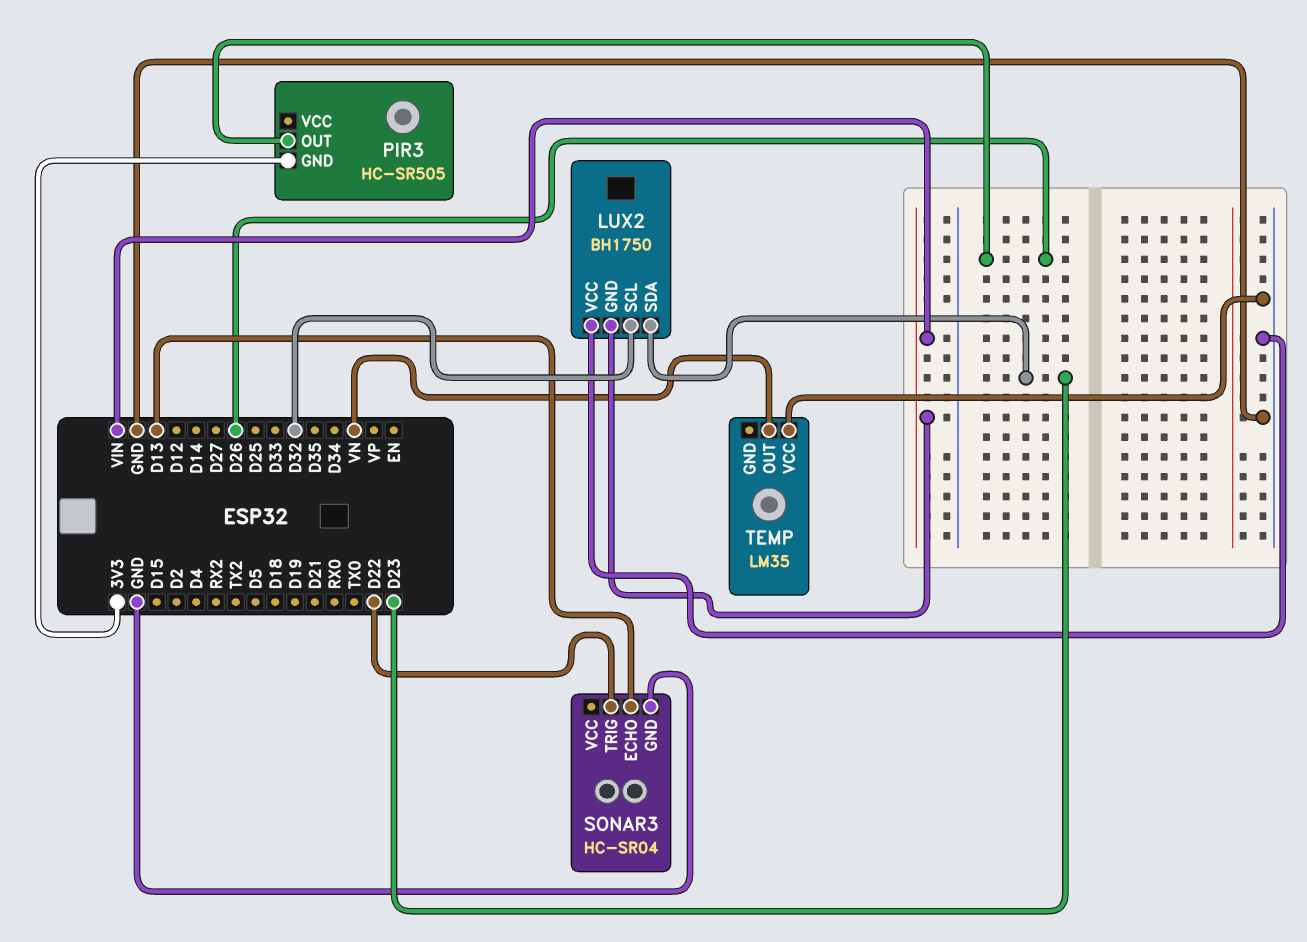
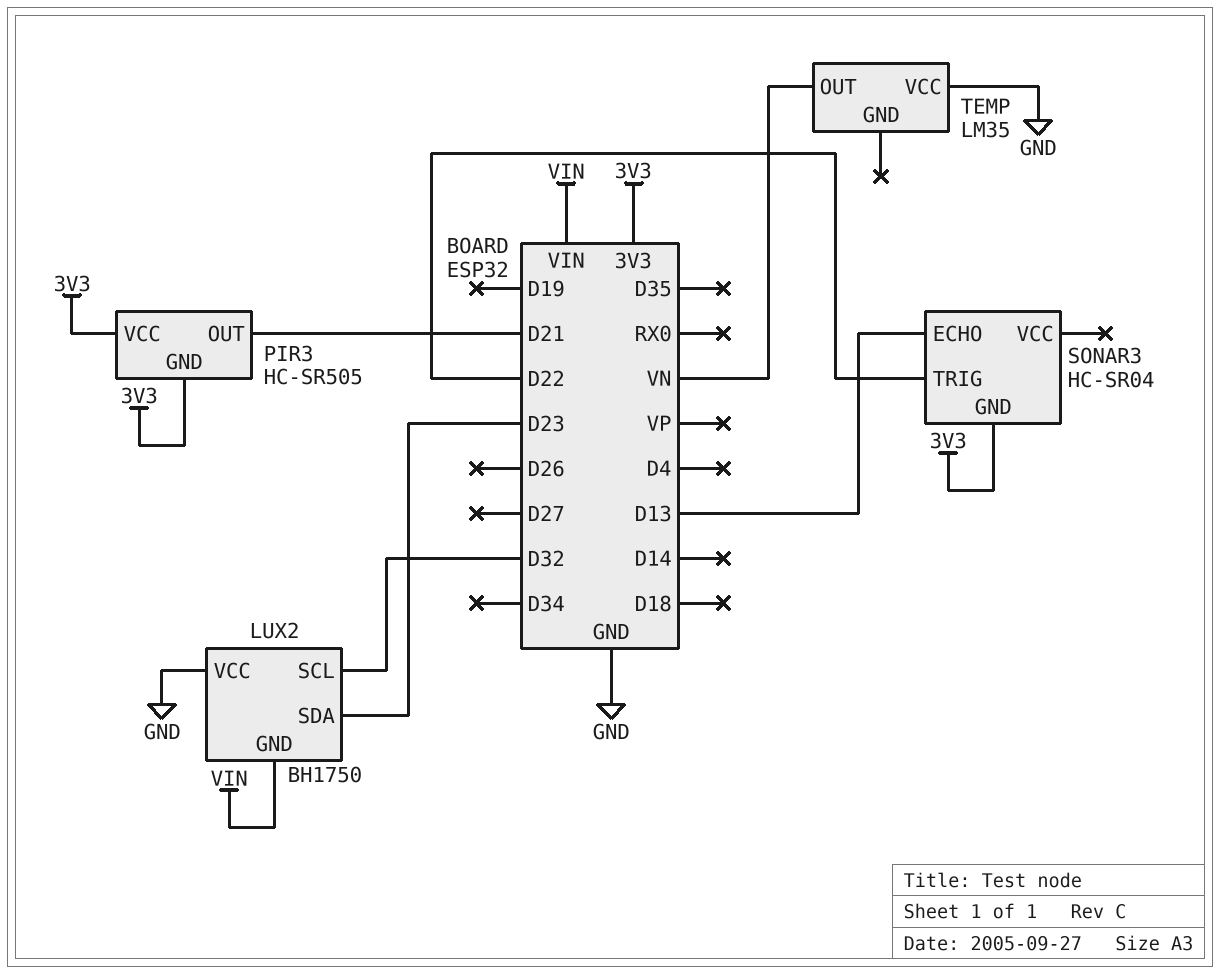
PIR3 pin OUT: D26 -> D21
PIR3 pin VCC: none -> 3V3
SONAR3 pin GND: GND -> 3V3

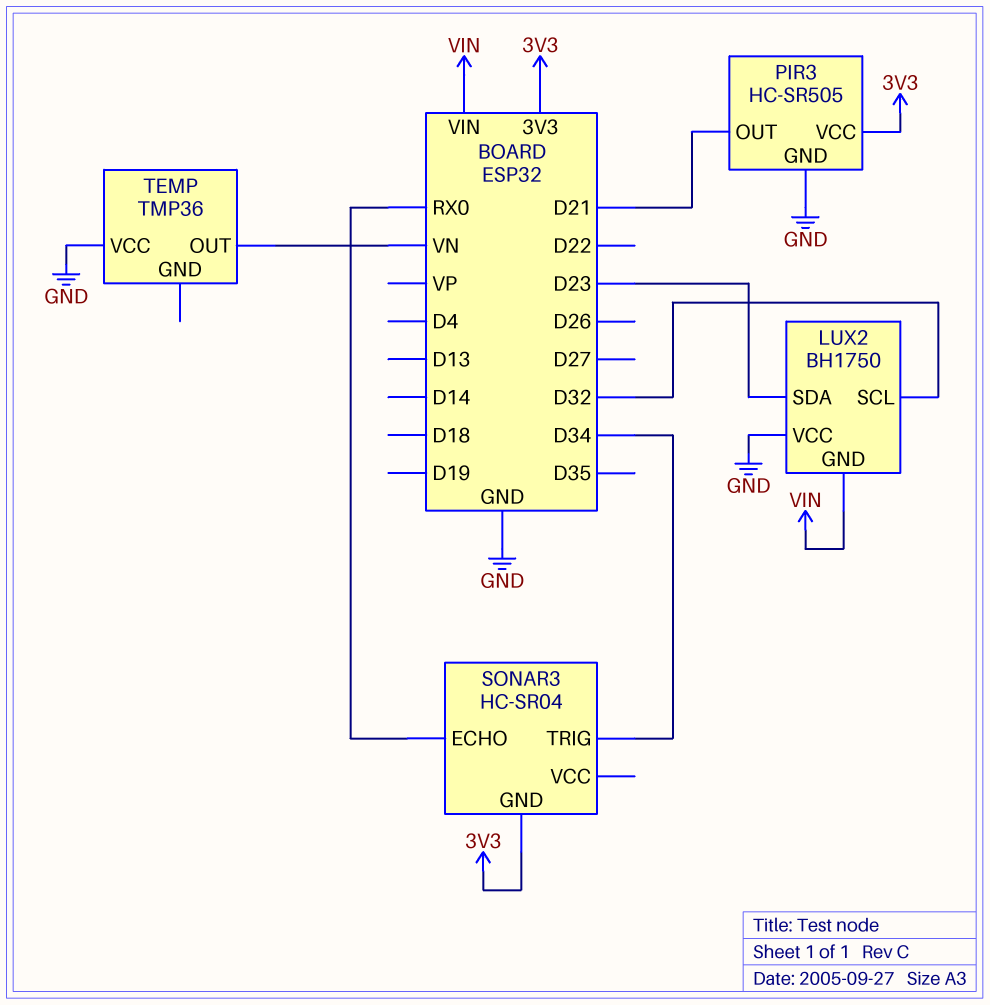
PIR3 pin GND: 3V3 -> GND
SONAR3 pin ECHO: D13 -> RX0
SONAR3 pin TRIG: D22 -> D34
TEMP: LM35 -> TMP36

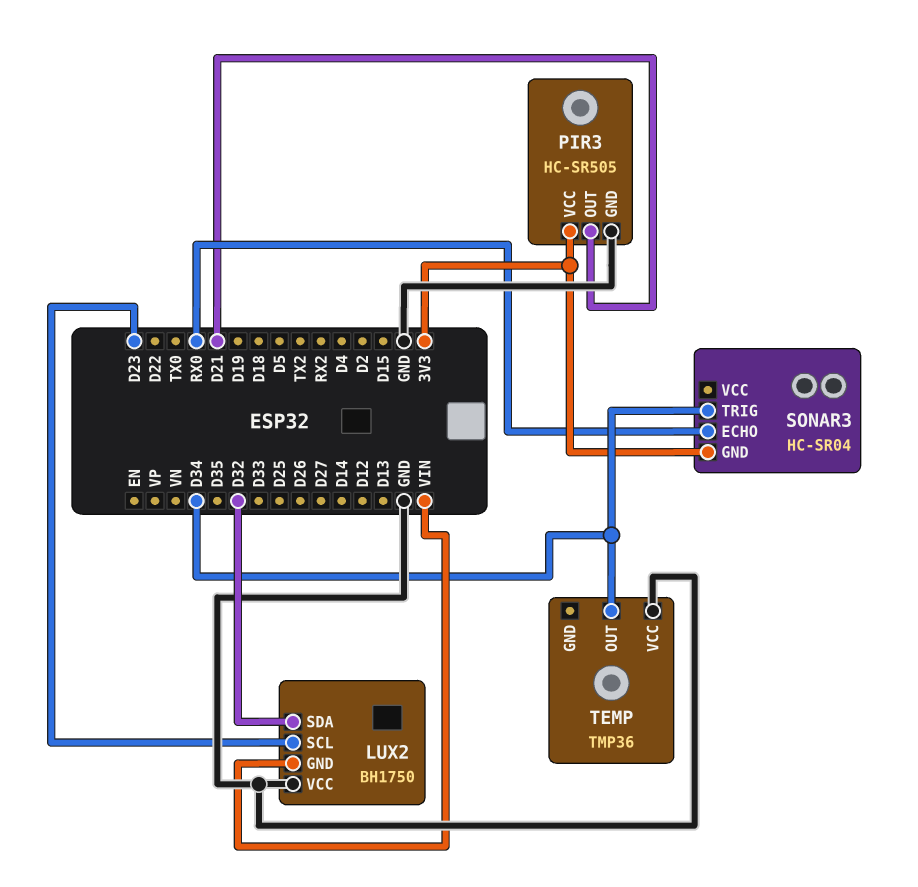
LUX2 pin SCL: D32 -> D23
LUX2 pin SDA: D23 -> D32
TEMP pin OUT: VN -> D34

